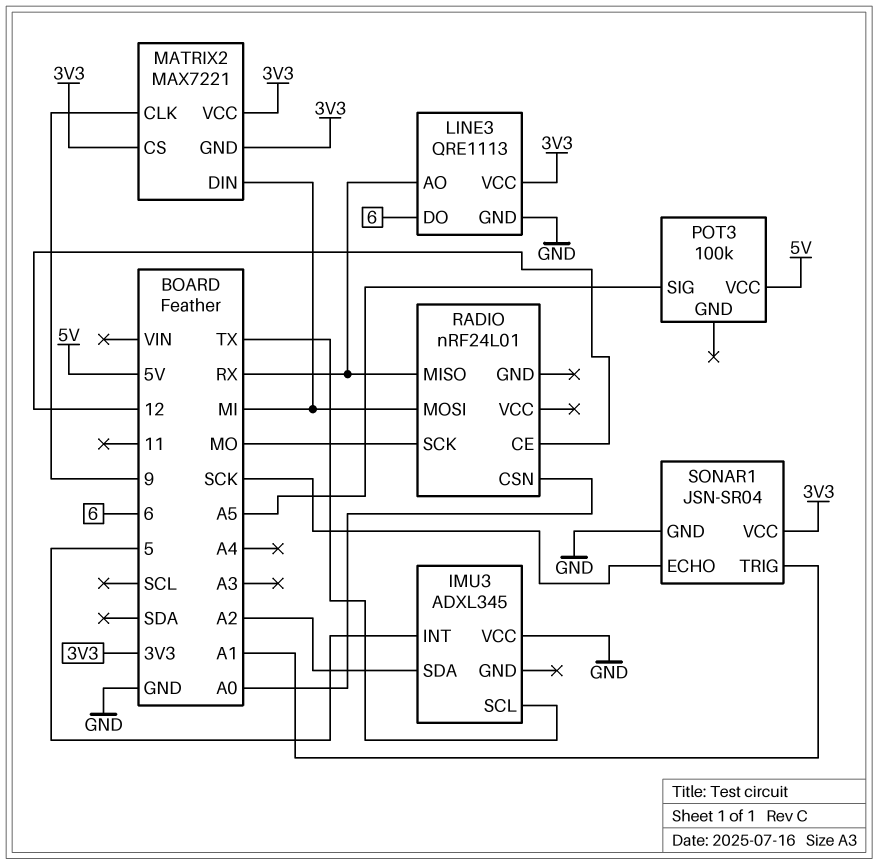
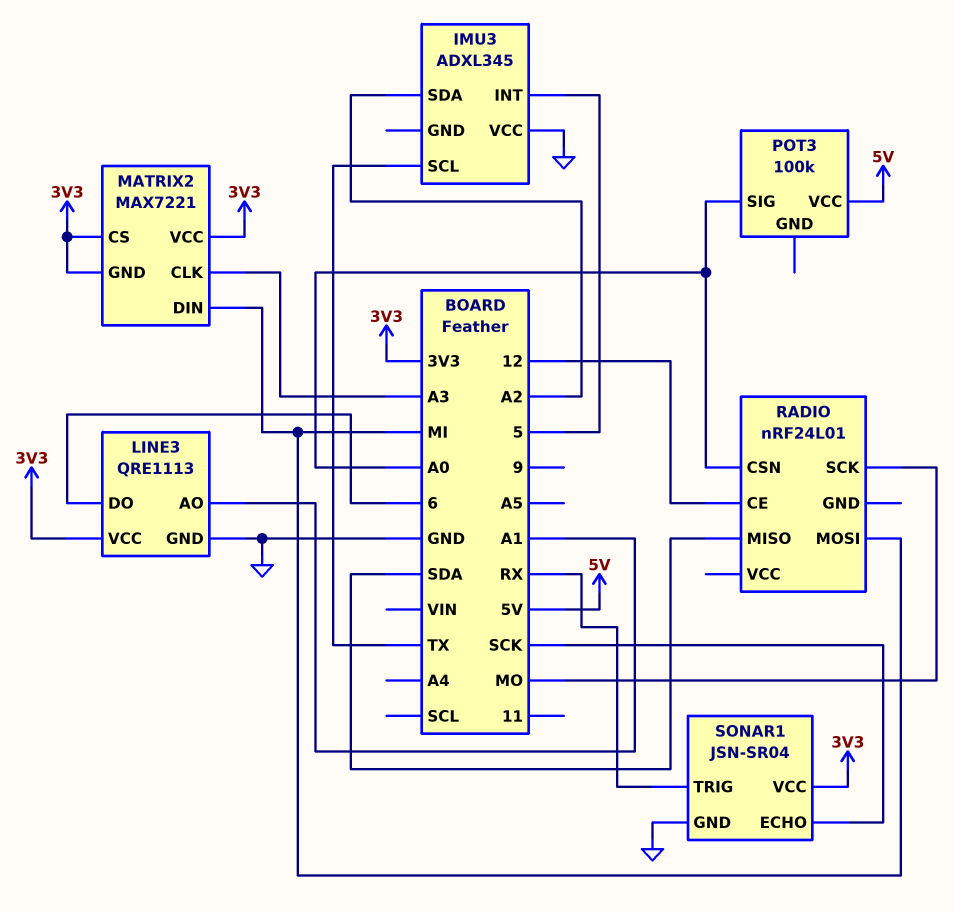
LINE3 pin AO: RX -> A1
MATRIX2 pin CLK: 9 -> A3
POT3 pin SIG: A5 -> A0
RADIO pin MISO: RX -> SDA
SONAR1 pin TRIG: A1 -> RX

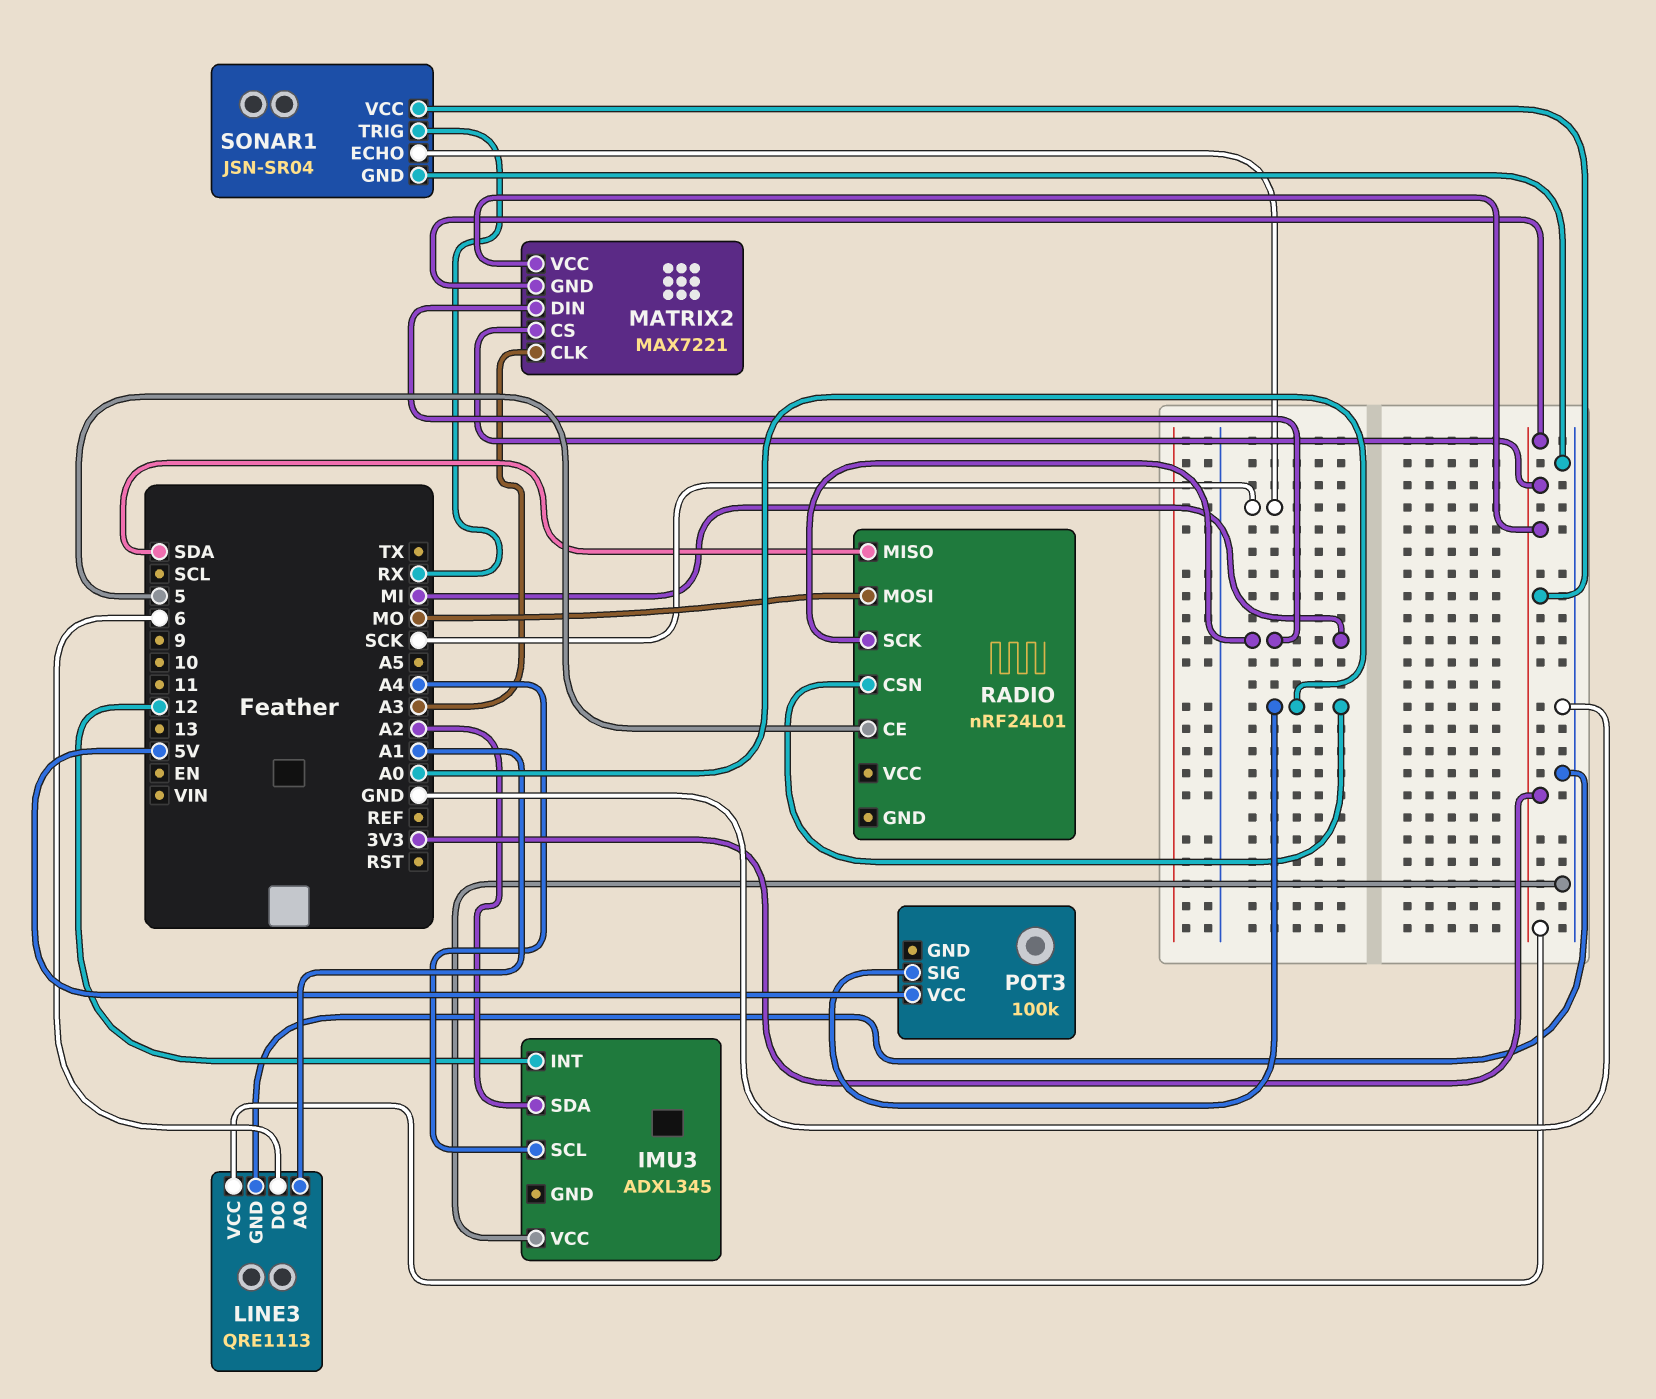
IMU3 pin INT: 5 -> 12
IMU3 pin SCL: TX -> A4
RADIO pin CE: 12 -> 5
RADIO pin MOSI: MI -> MO
RADIO pin SCK: MO -> MI

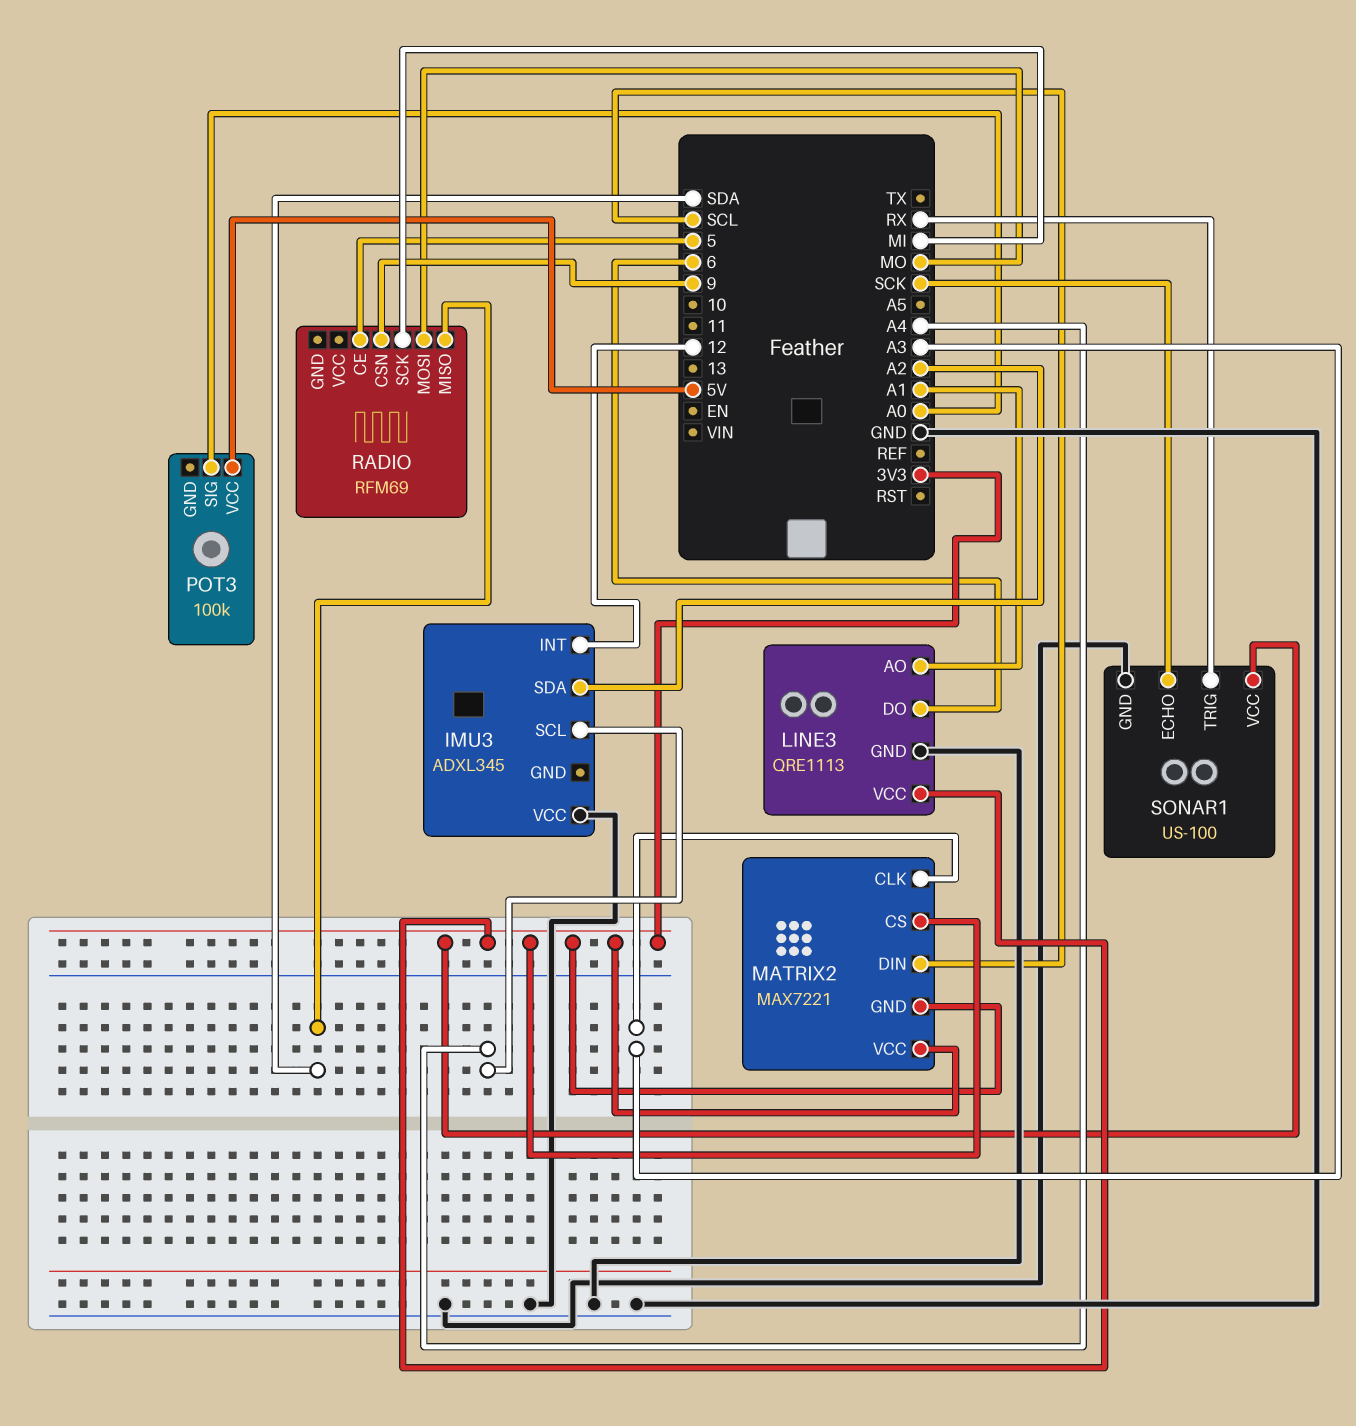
MATRIX2 pin DIN: MI -> SCL
RADIO: nRF24L01 -> RFM69
RADIO pin CSN: A0 -> 9
SONAR1: JSN-SR04 -> US-100

